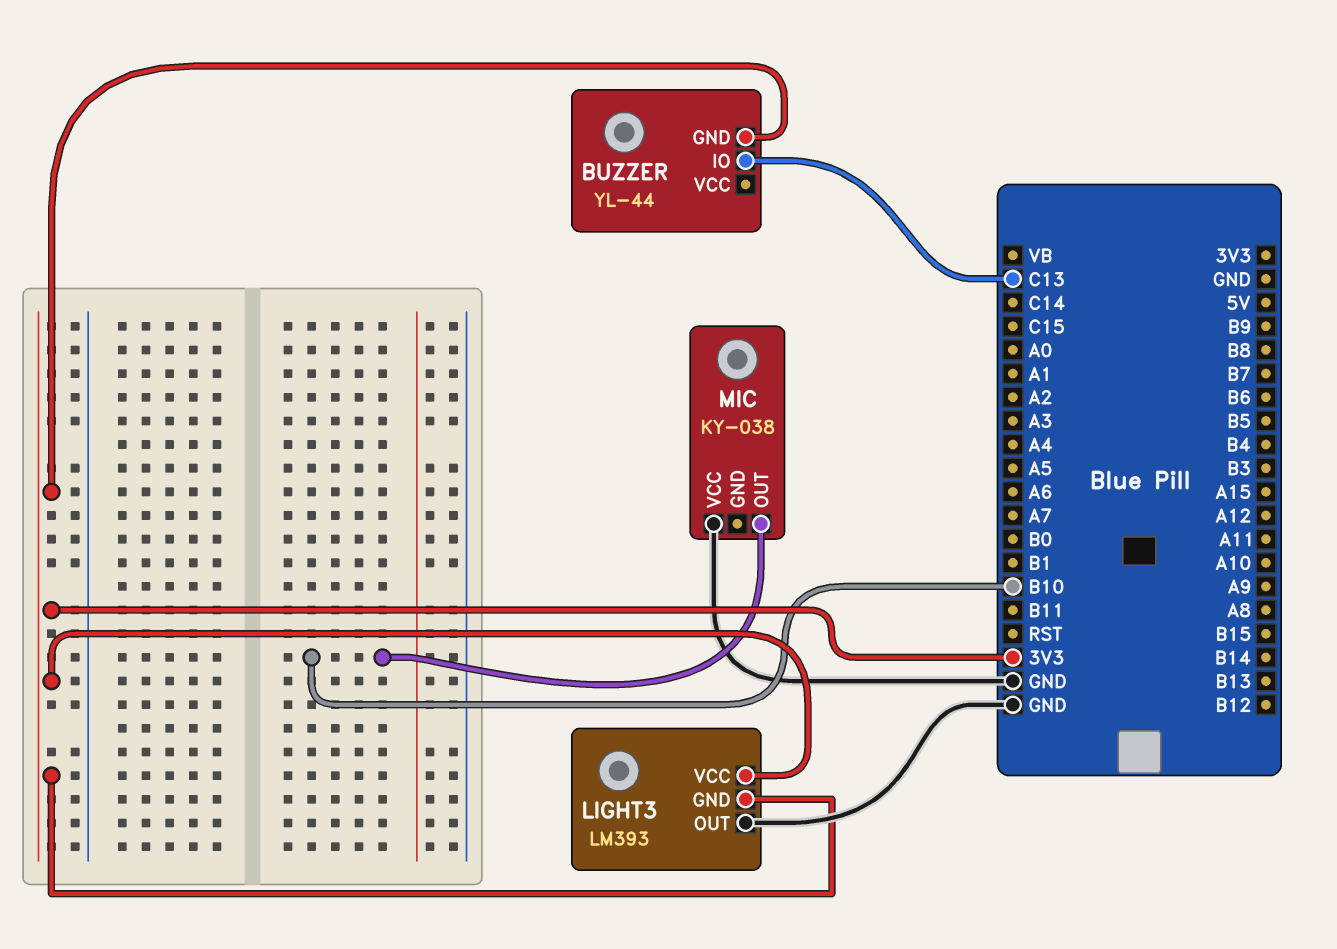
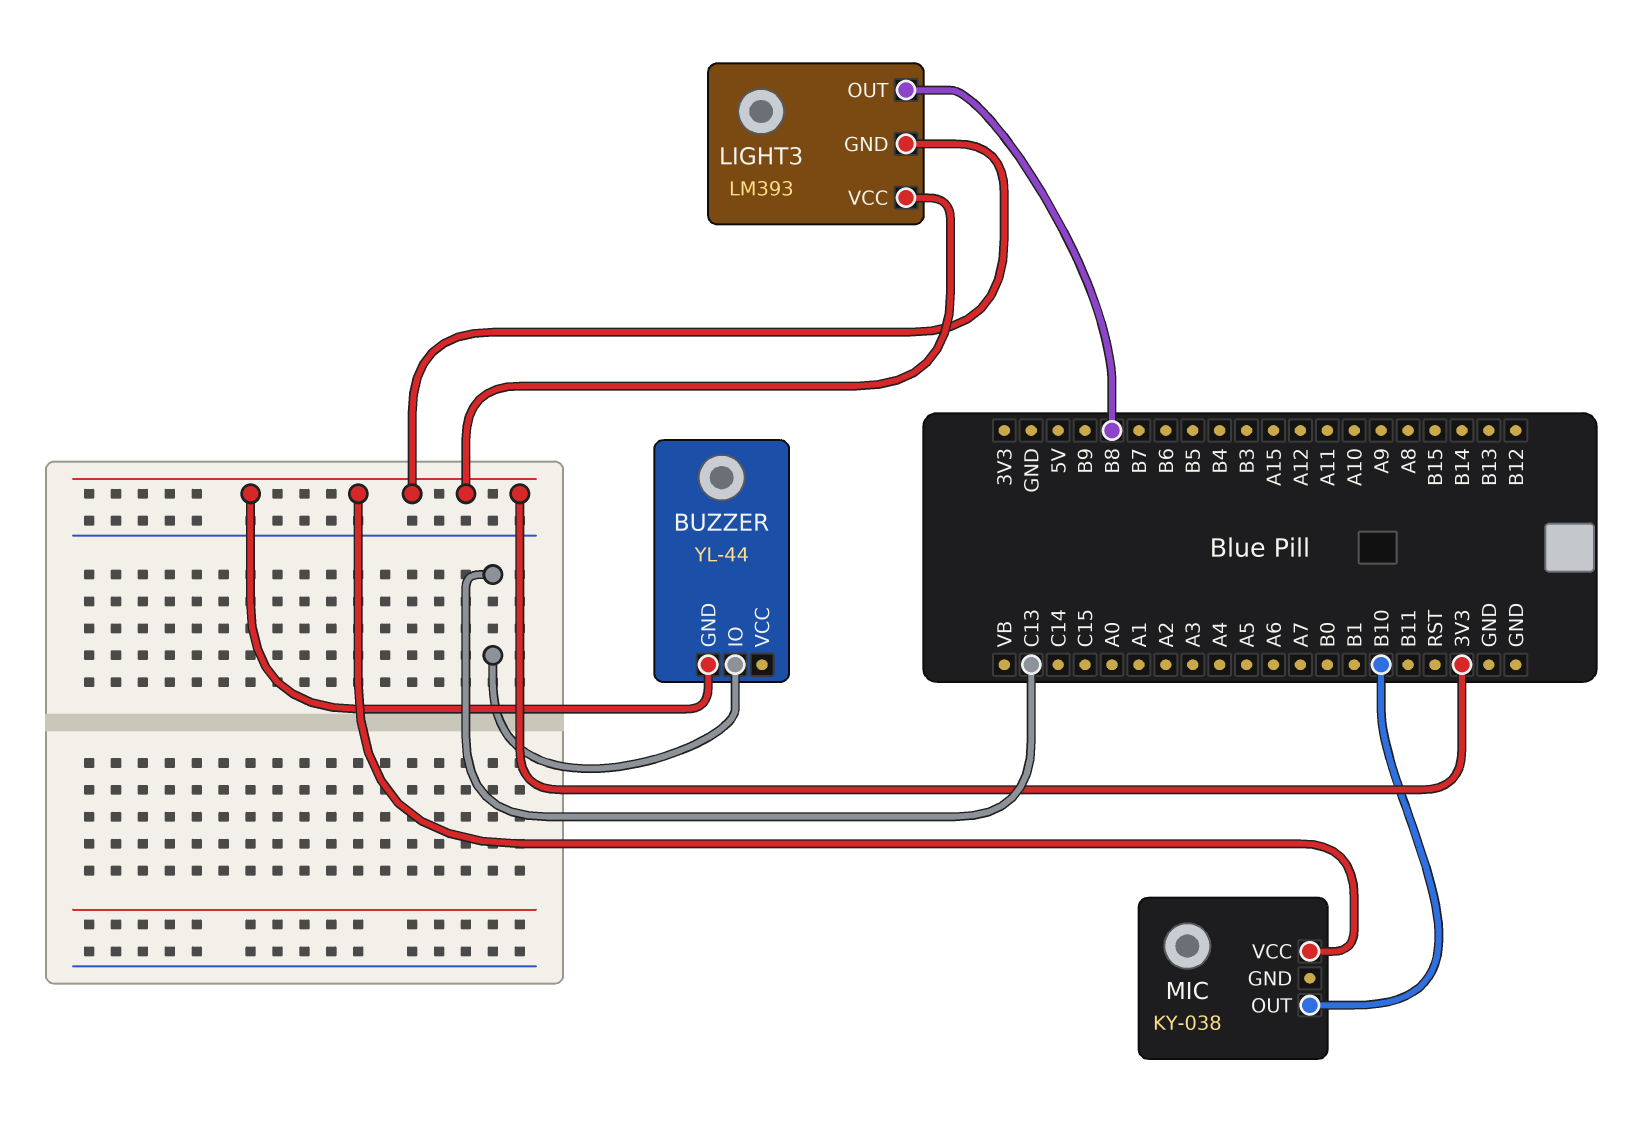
LIGHT3 pin OUT: GND -> B8
MIC pin VCC: GND -> 3V3

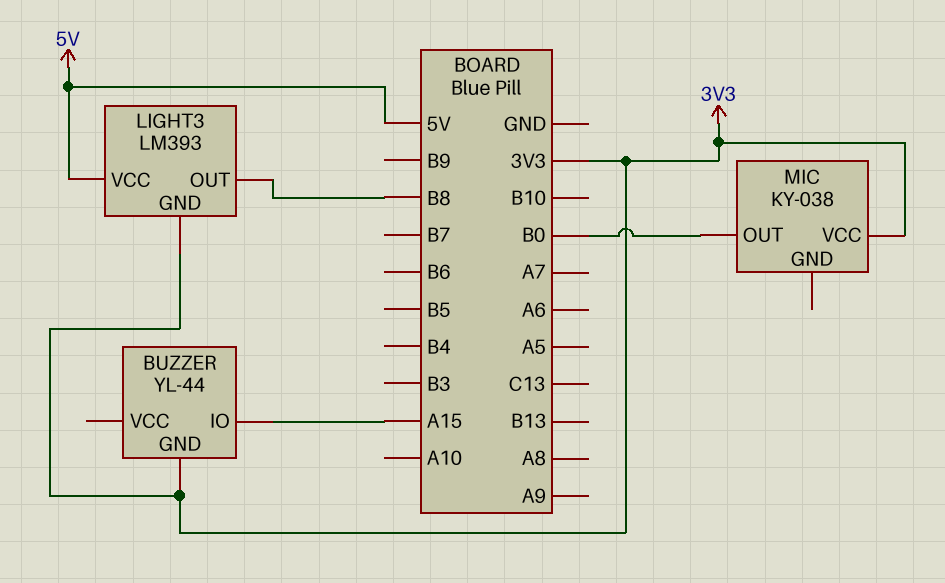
BUZZER pin IO: C13 -> A15
LIGHT3 pin VCC: 3V3 -> 5V
MIC pin OUT: B10 -> B0

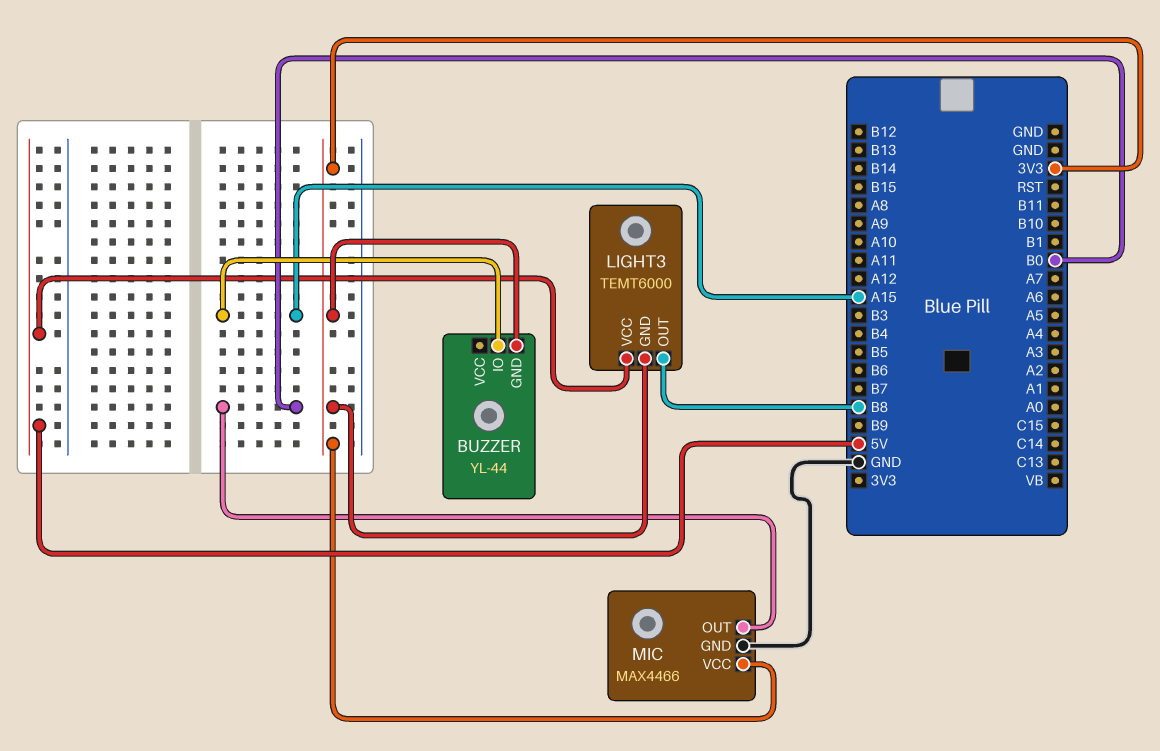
LIGHT3: LM393 -> TEMT6000
MIC: KY-038 -> MAX4466
MIC pin GND: none -> GND

